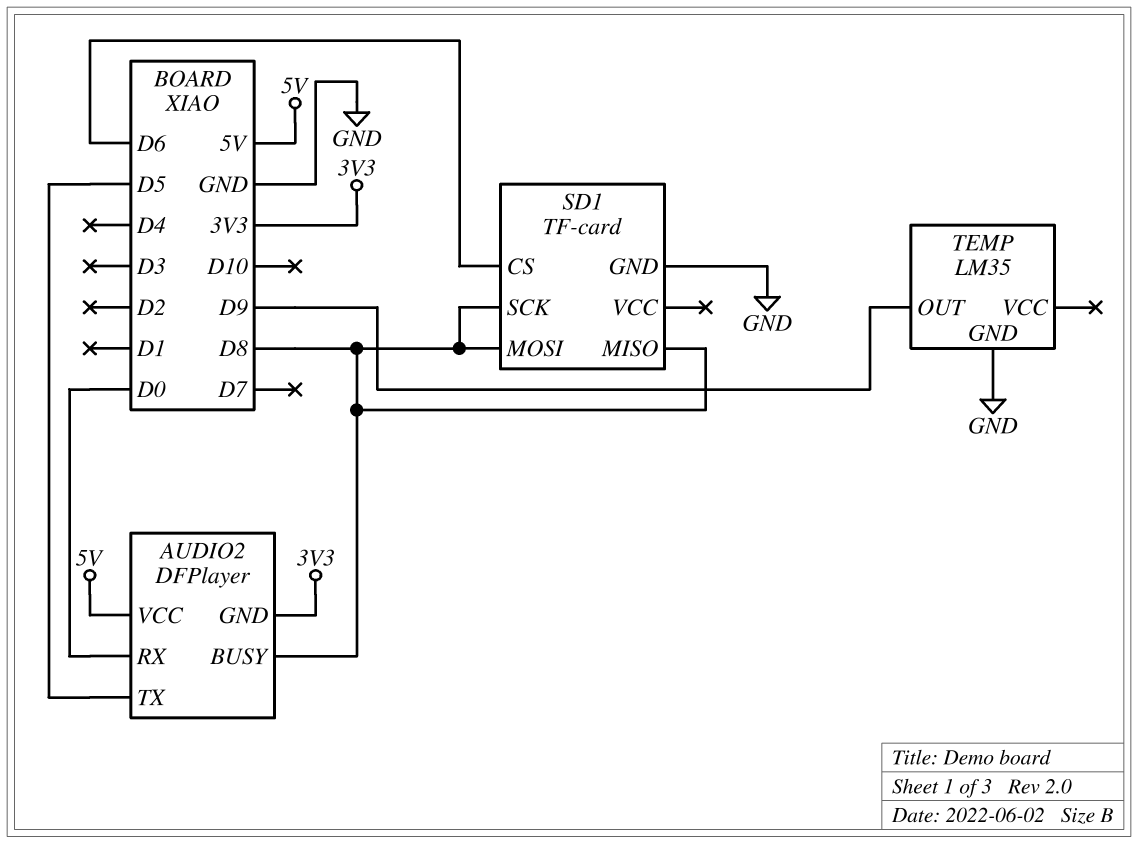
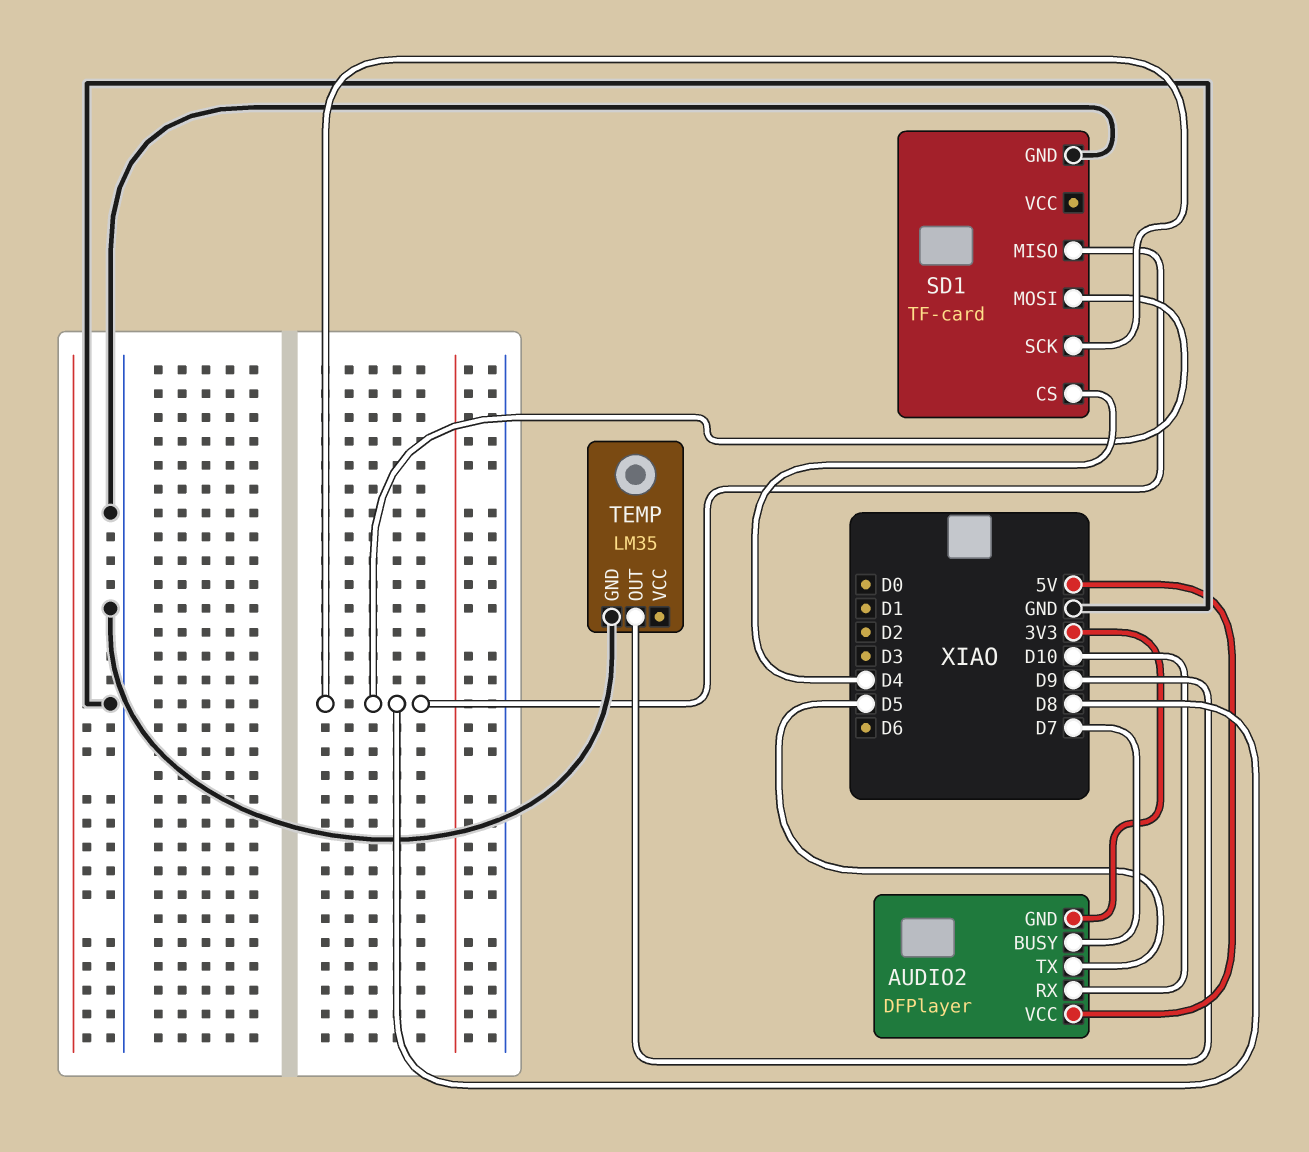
AUDIO2 pin BUSY: D8 -> D7
AUDIO2 pin RX: D0 -> D10
SD1 pin CS: D6 -> D4

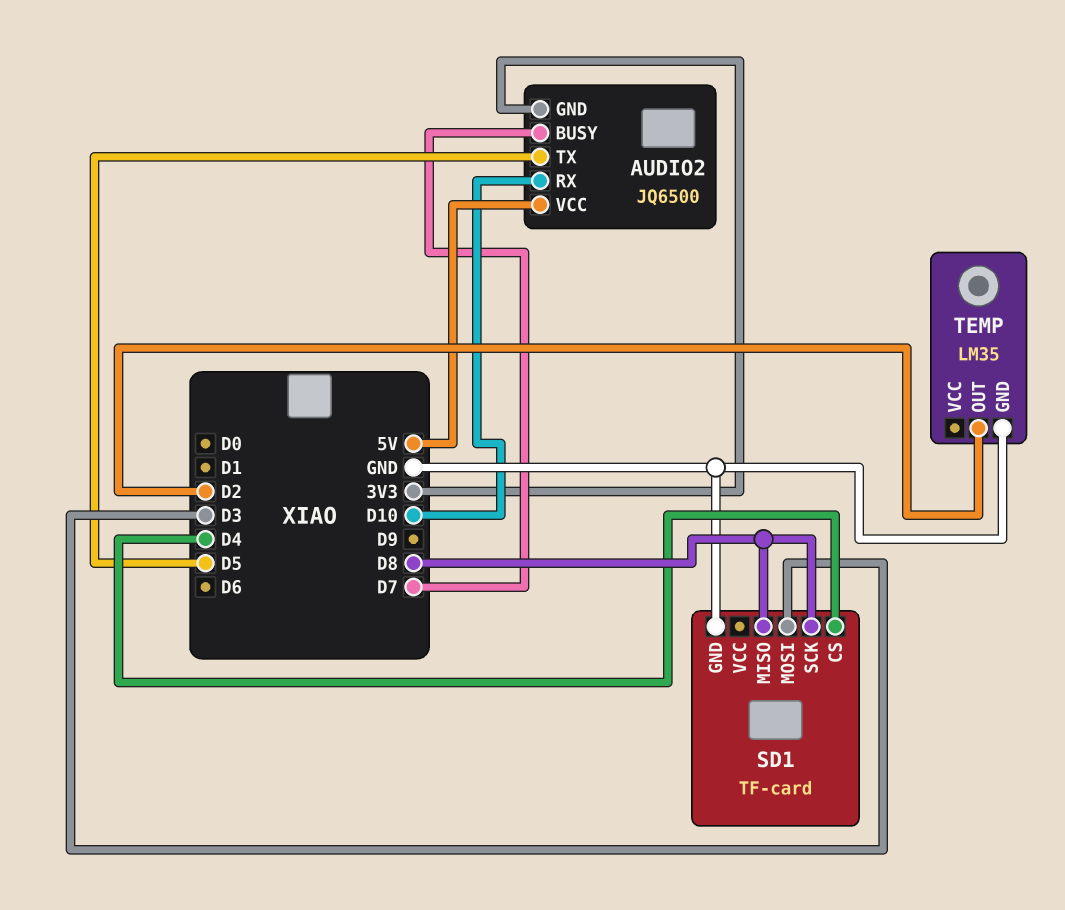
AUDIO2: DFPlayer -> JQ6500
SD1 pin MOSI: D8 -> D3
TEMP pin OUT: D9 -> D2

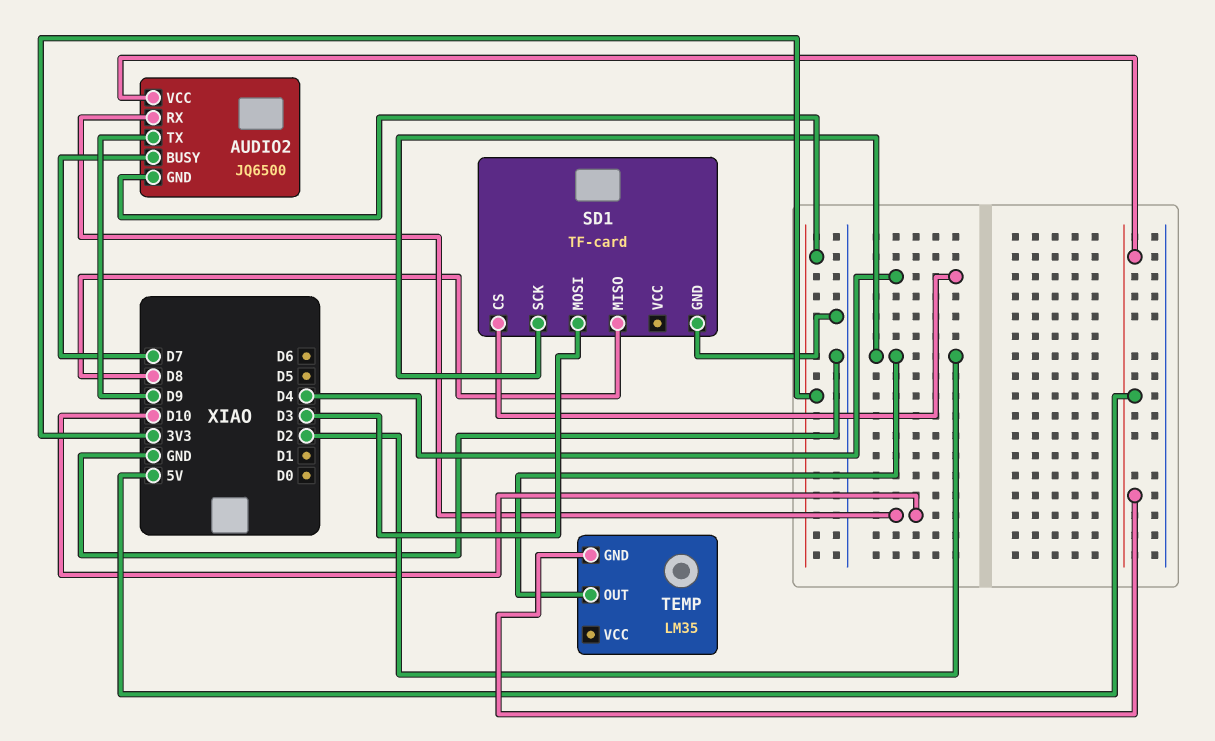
AUDIO2 pin TX: D5 -> D9
SD1 pin SCK: D8 -> D2
TEMP pin GND: GND -> 5V

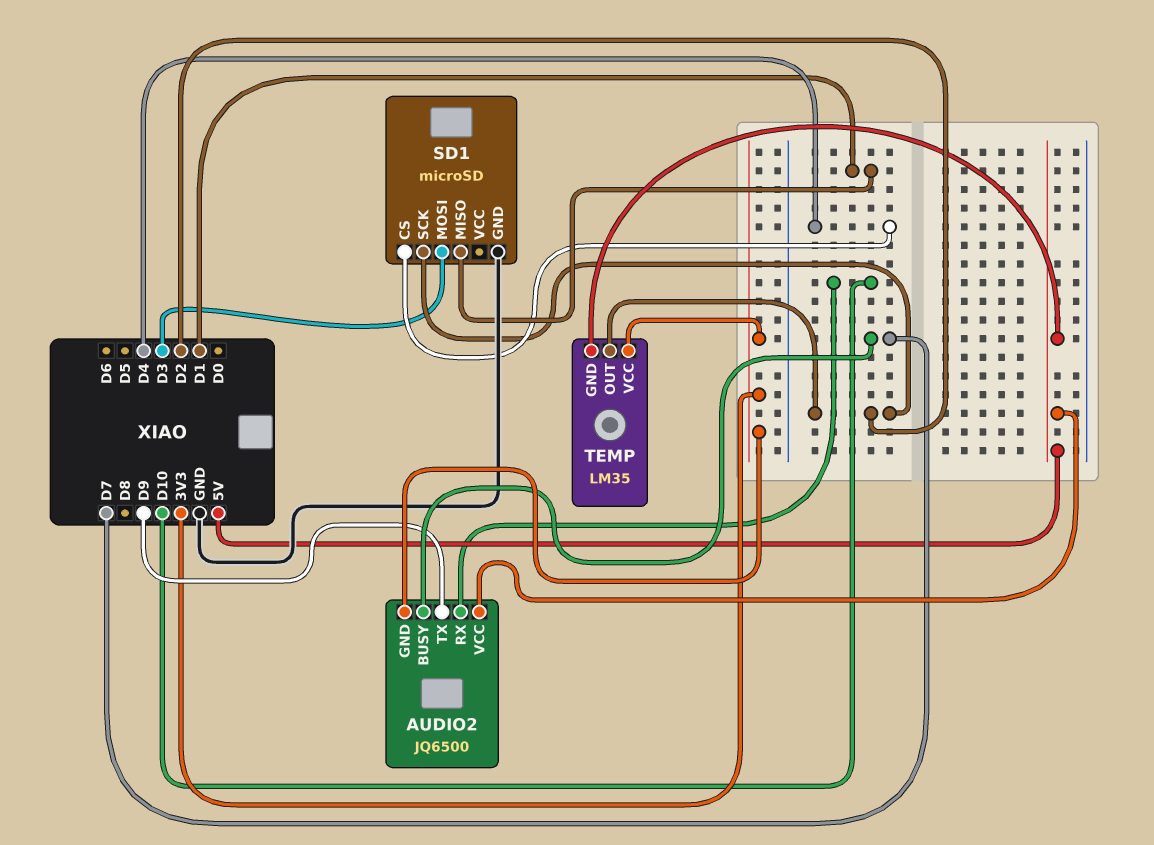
SD1: TF-card -> microSD
SD1 pin MISO: D8 -> D1
TEMP pin VCC: none -> 3V3

